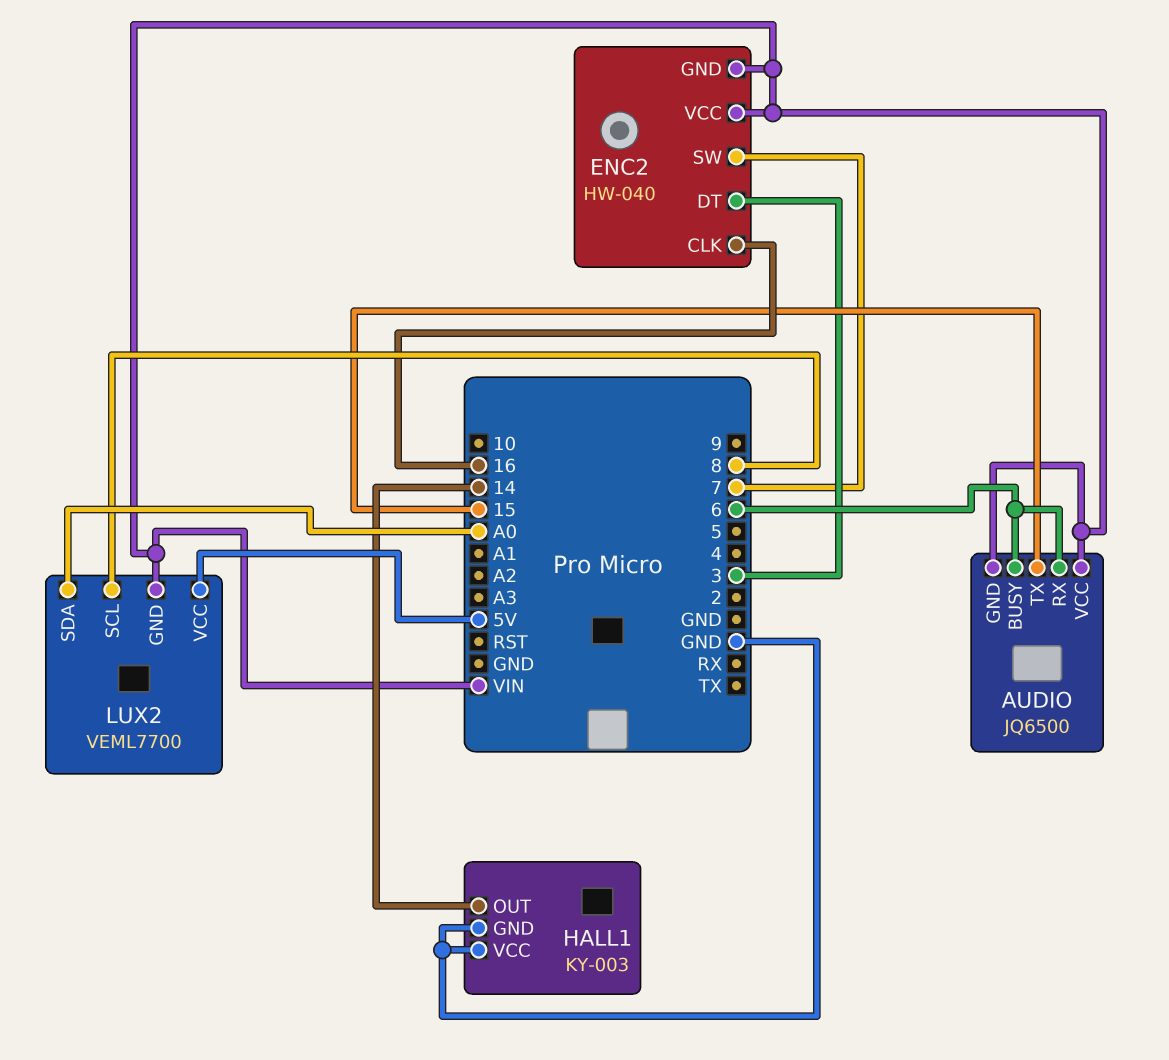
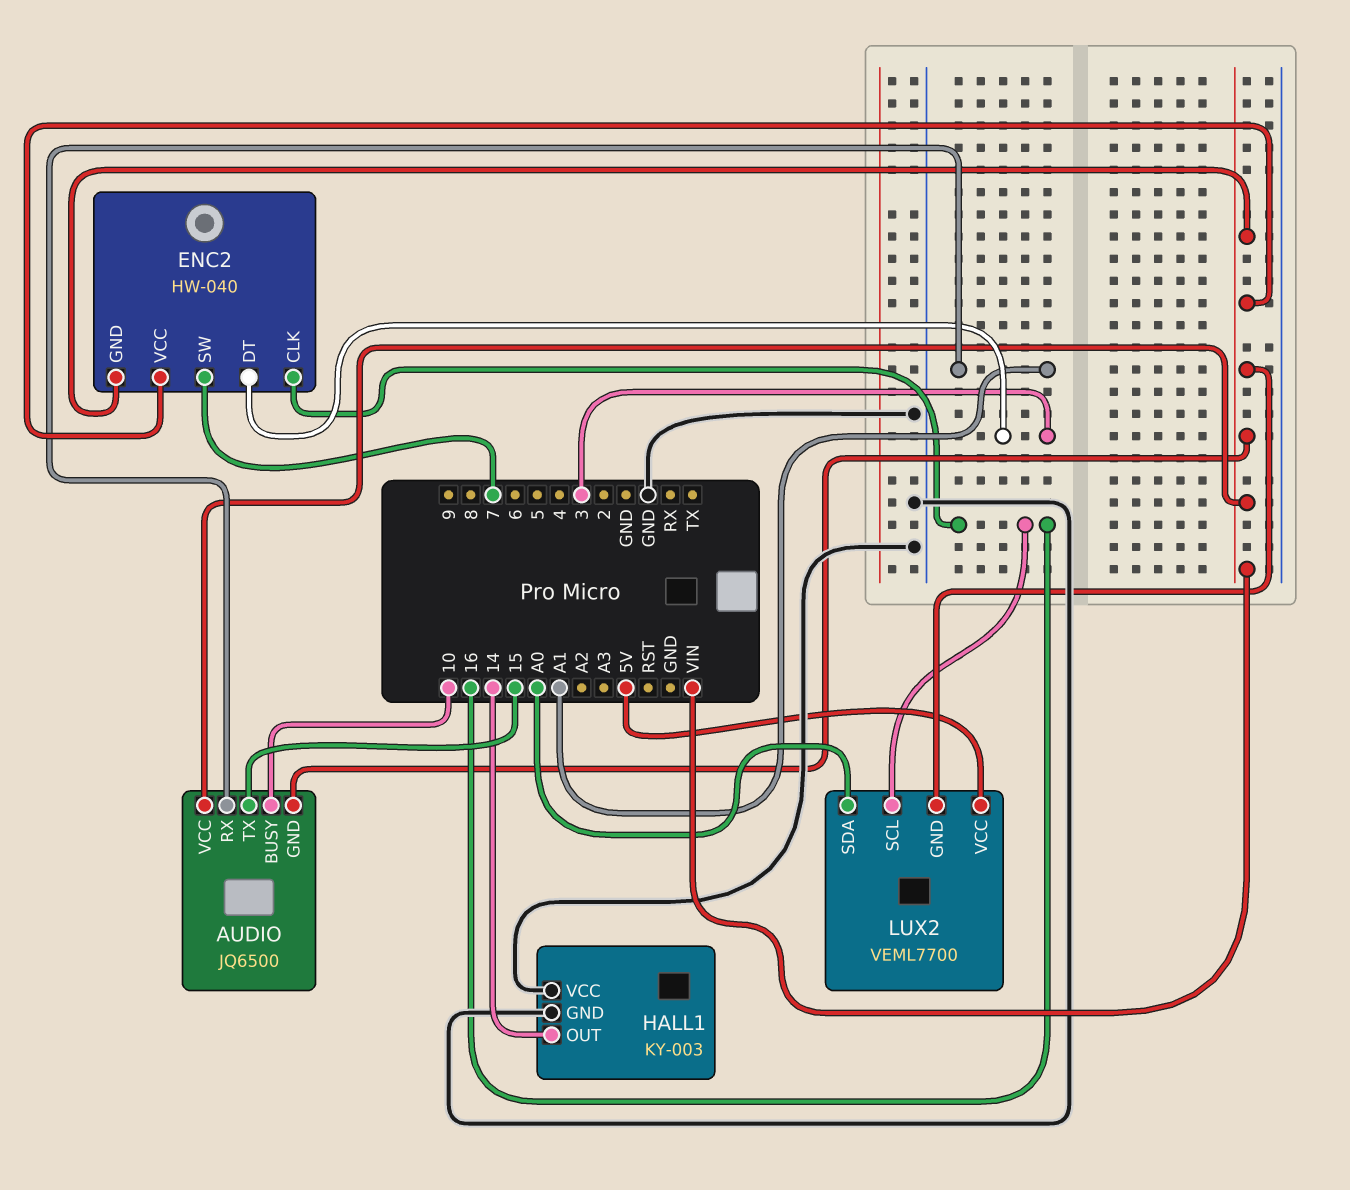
AUDIO pin BUSY: 6 -> 10
AUDIO pin RX: 6 -> A1
LUX2 pin SCL: 8 -> 16

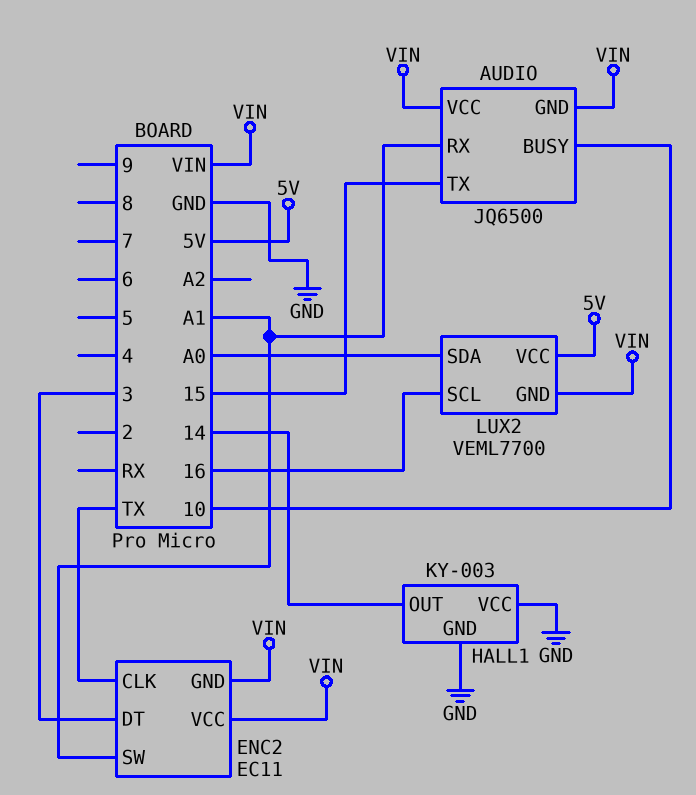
ENC2: HW-040 -> EC11
ENC2 pin CLK: 16 -> TX
ENC2 pin SW: 7 -> A1

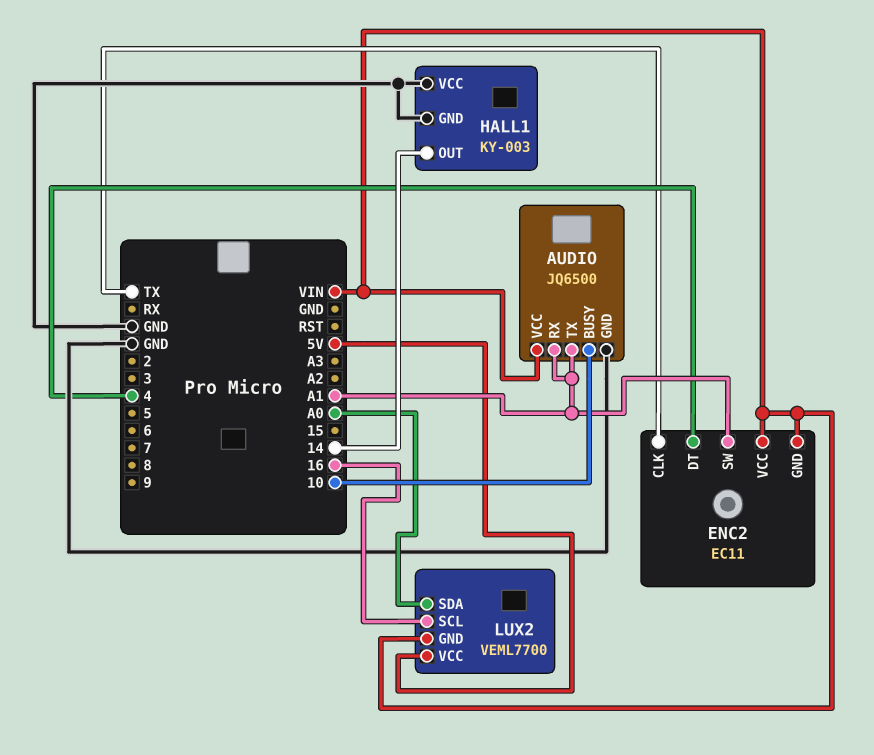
AUDIO pin GND: VIN -> GND
AUDIO pin TX: 15 -> A1
ENC2 pin DT: 3 -> 4

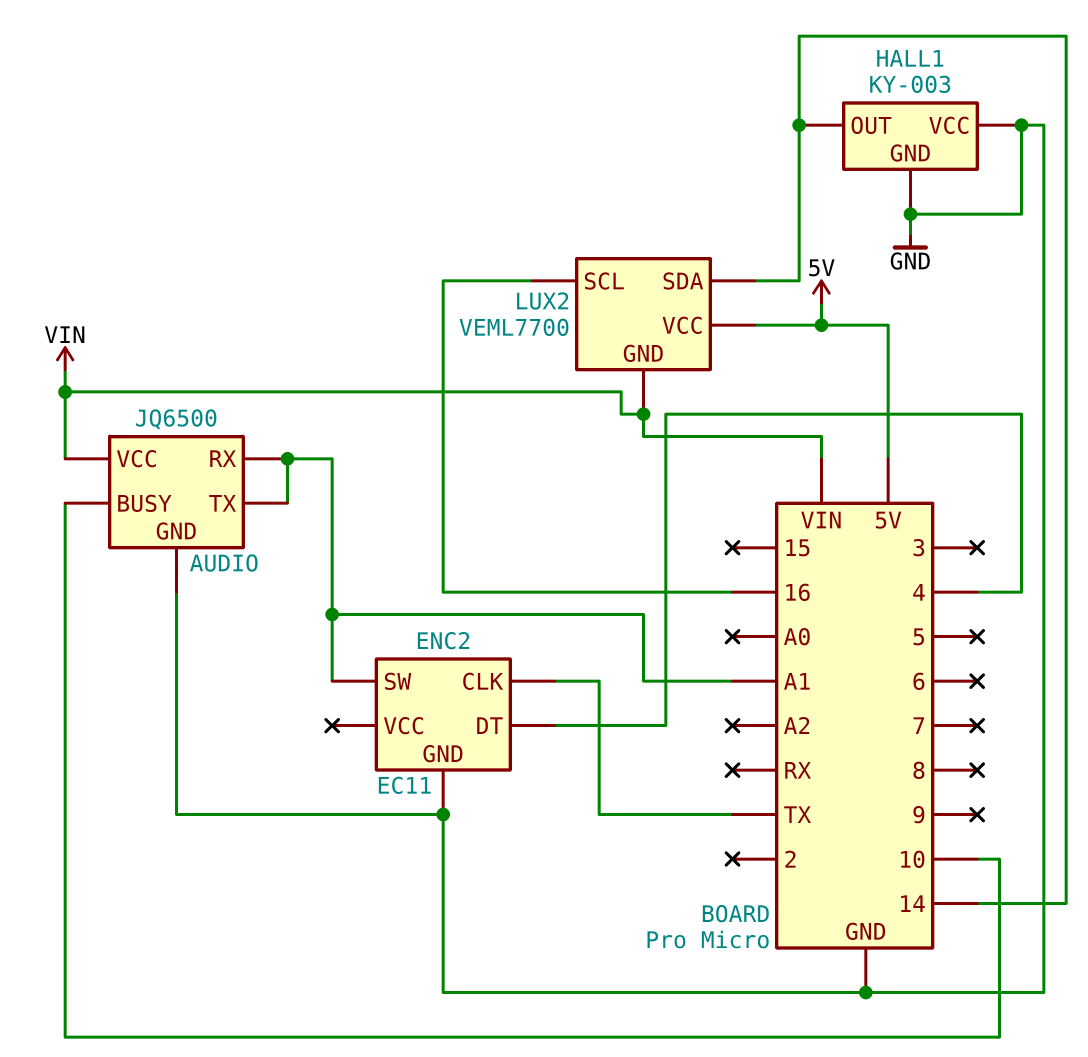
ENC2 pin GND: VIN -> GND
ENC2 pin VCC: VIN -> none
LUX2 pin SDA: A0 -> 14

